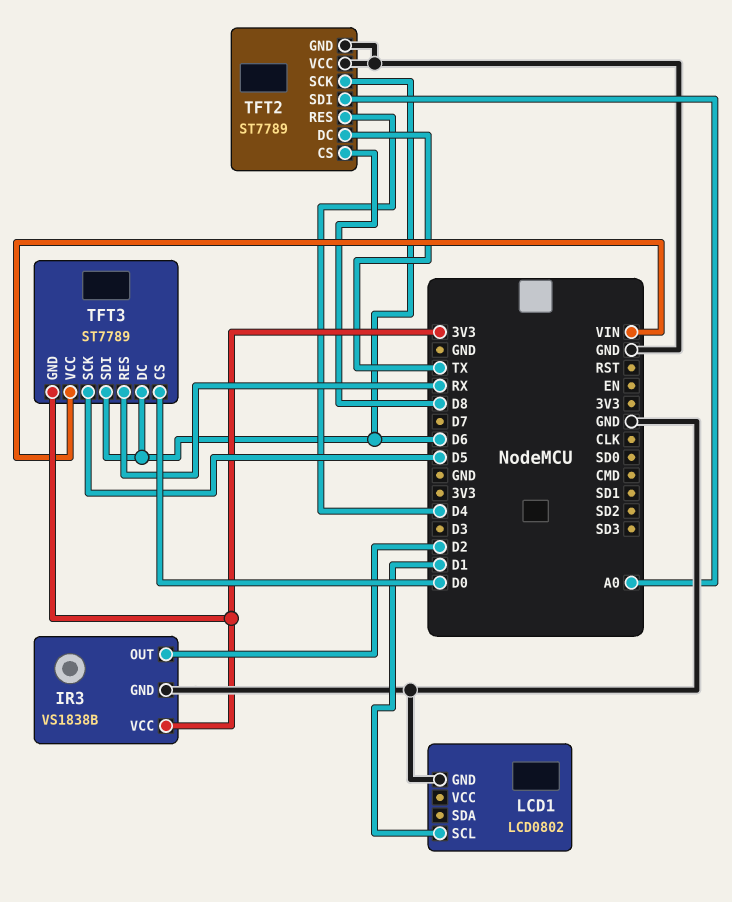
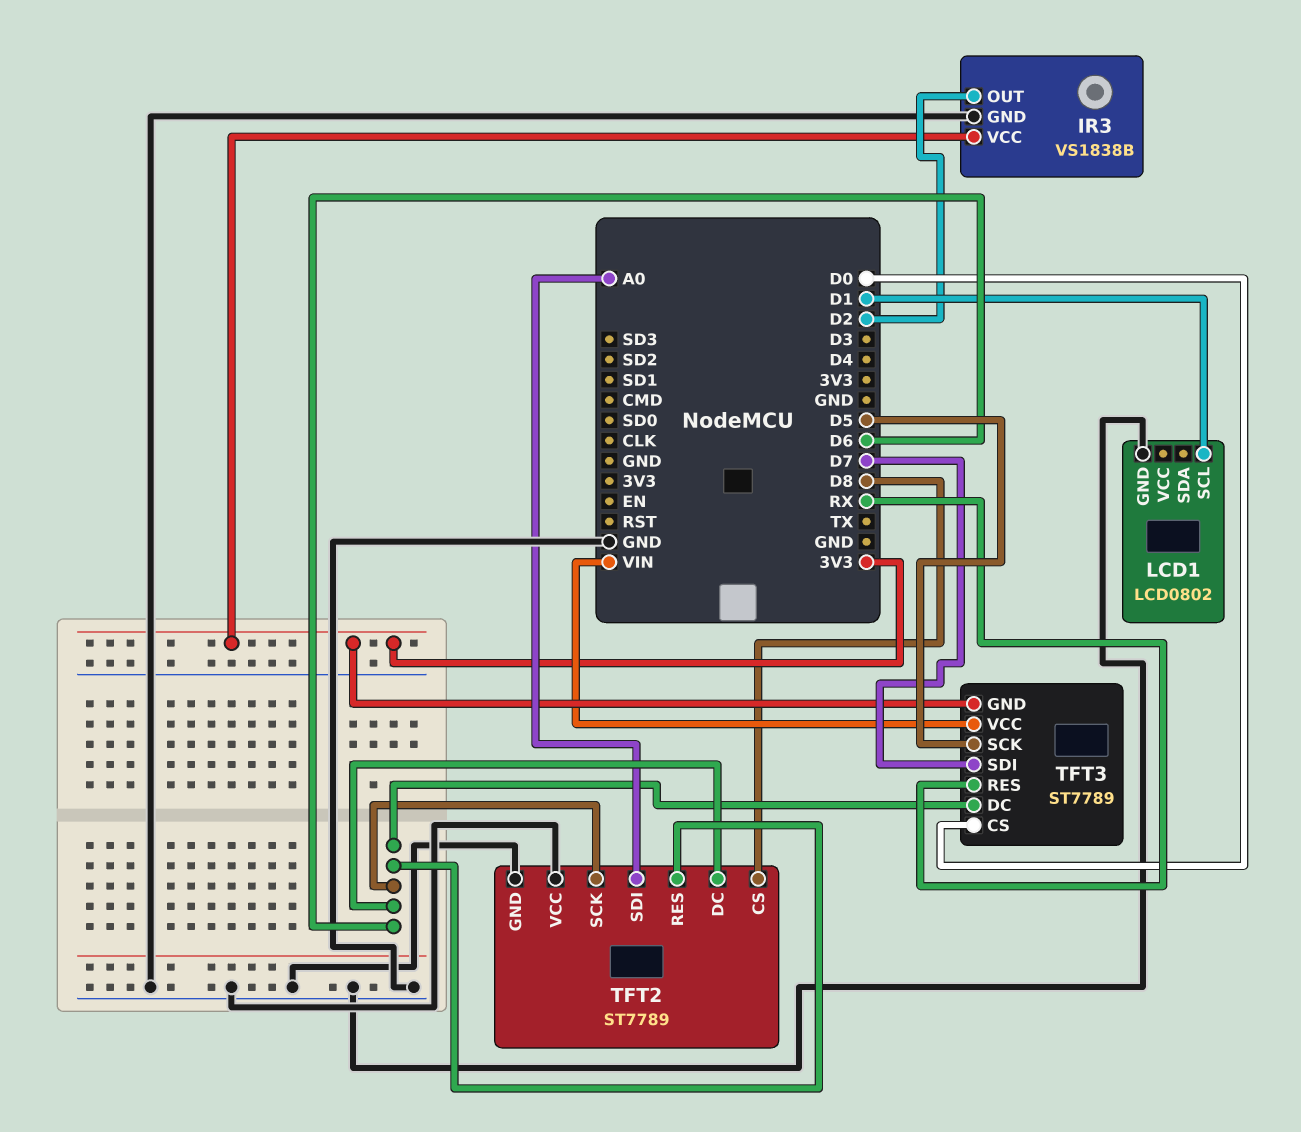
TFT2 pin DC: TX -> D6
TFT2 pin RES: D4 -> D6
TFT3 pin SDI: D6 -> D7

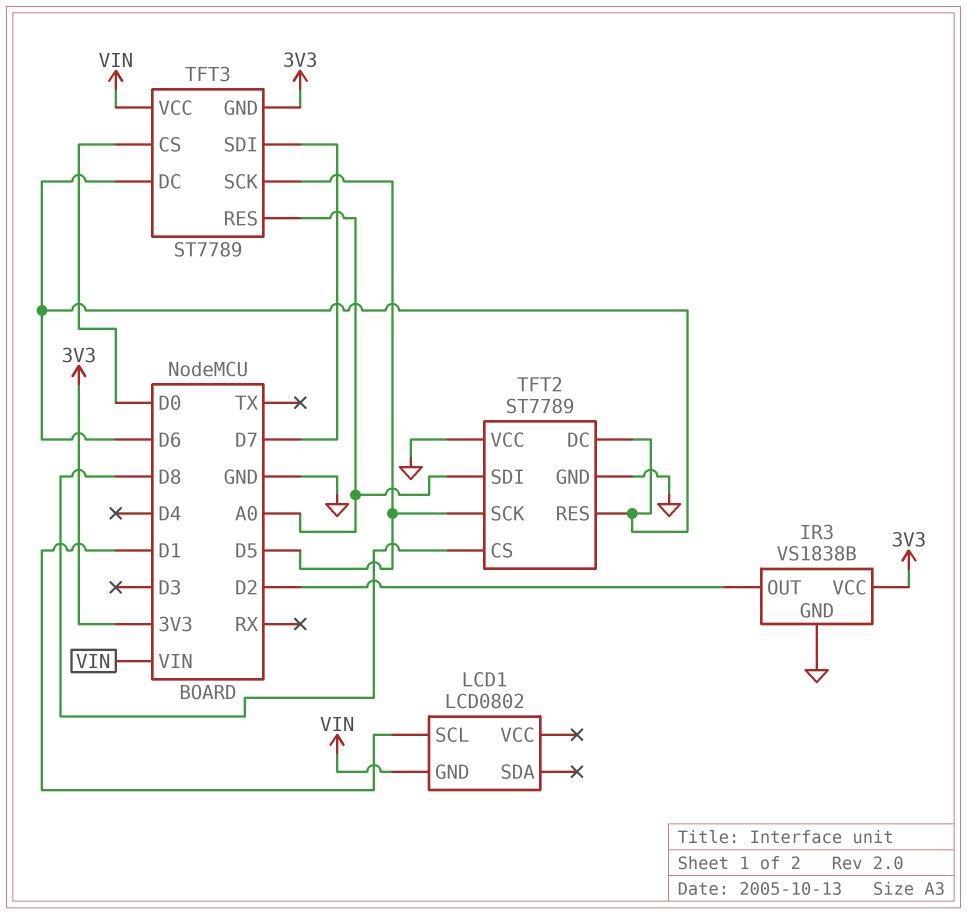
LCD1 pin GND: GND -> VIN
TFT2 pin SCK: D6 -> D5
TFT3 pin RES: RX -> A0

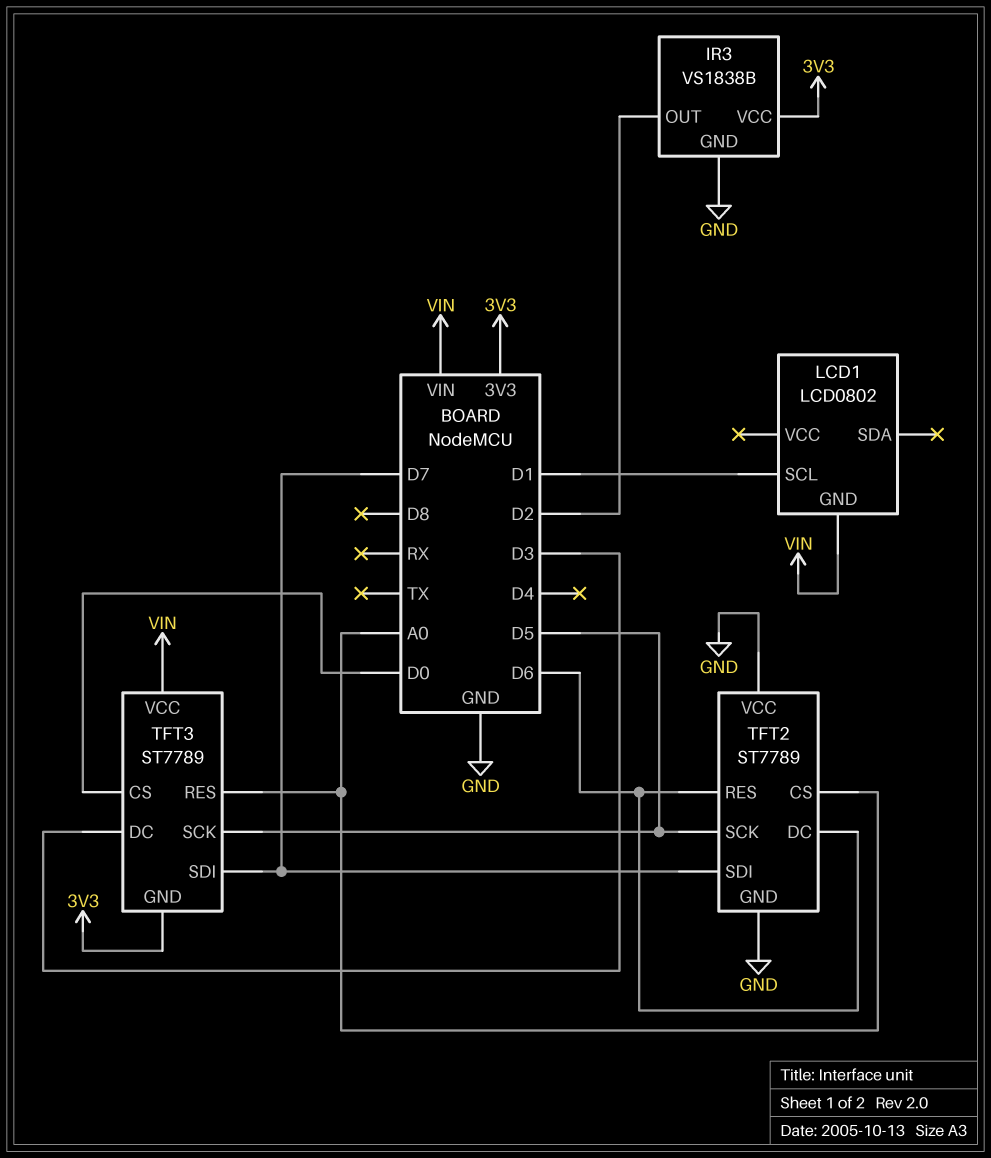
TFT2 pin CS: D8 -> A0
TFT2 pin SDI: A0 -> D7
TFT3 pin DC: D6 -> D3

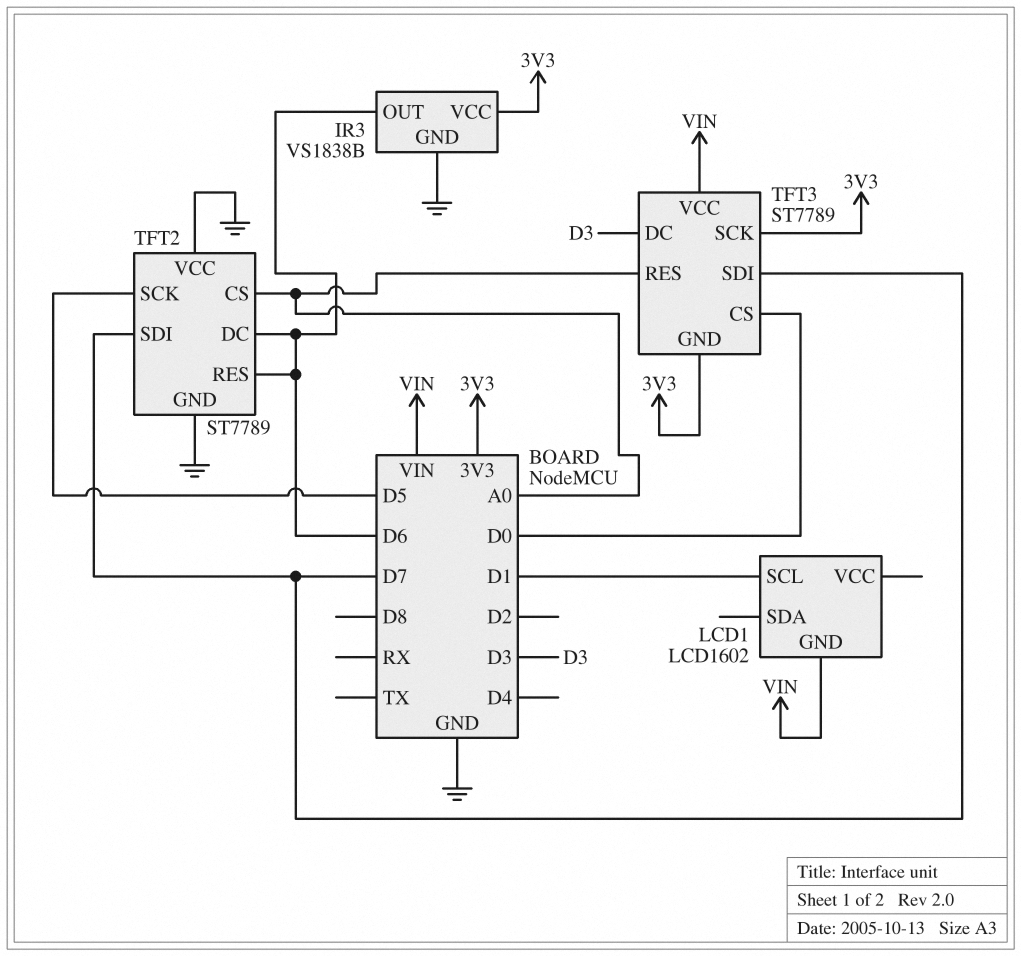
IR3 pin OUT: D2 -> D6
LCD1: LCD0802 -> LCD1602
TFT3 pin SCK: D5 -> 3V3

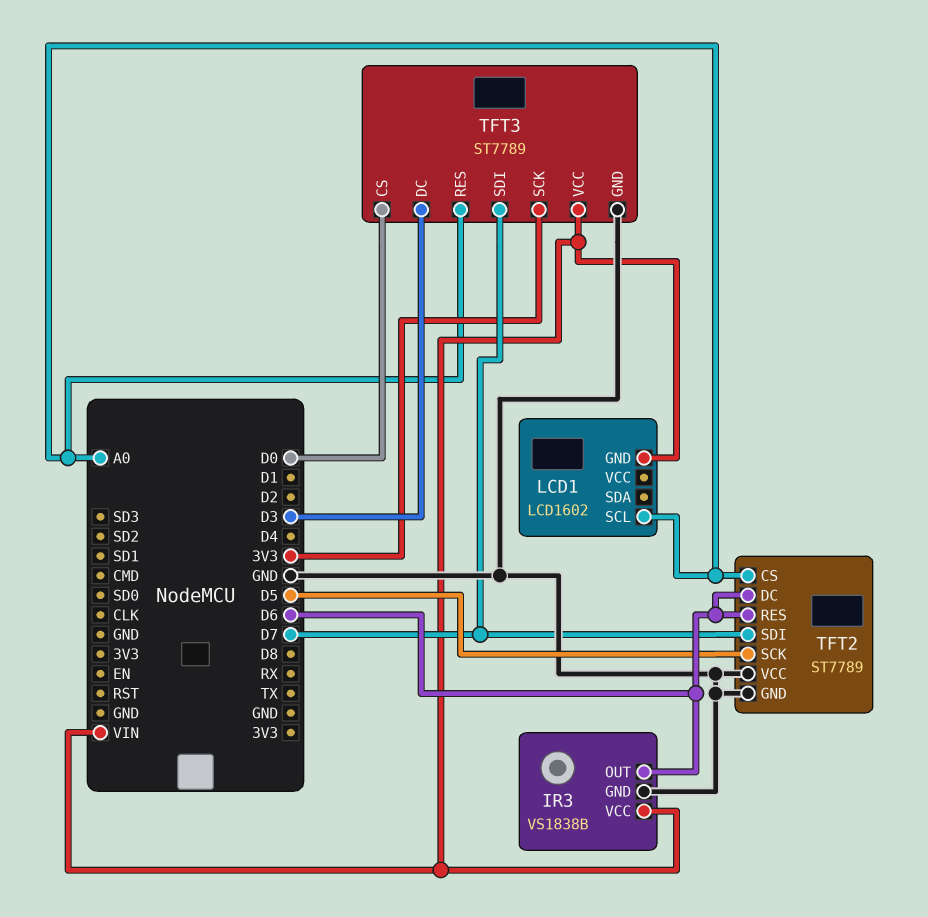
IR3 pin VCC: 3V3 -> VIN
LCD1 pin SCL: D1 -> A0
TFT3 pin GND: 3V3 -> GND

